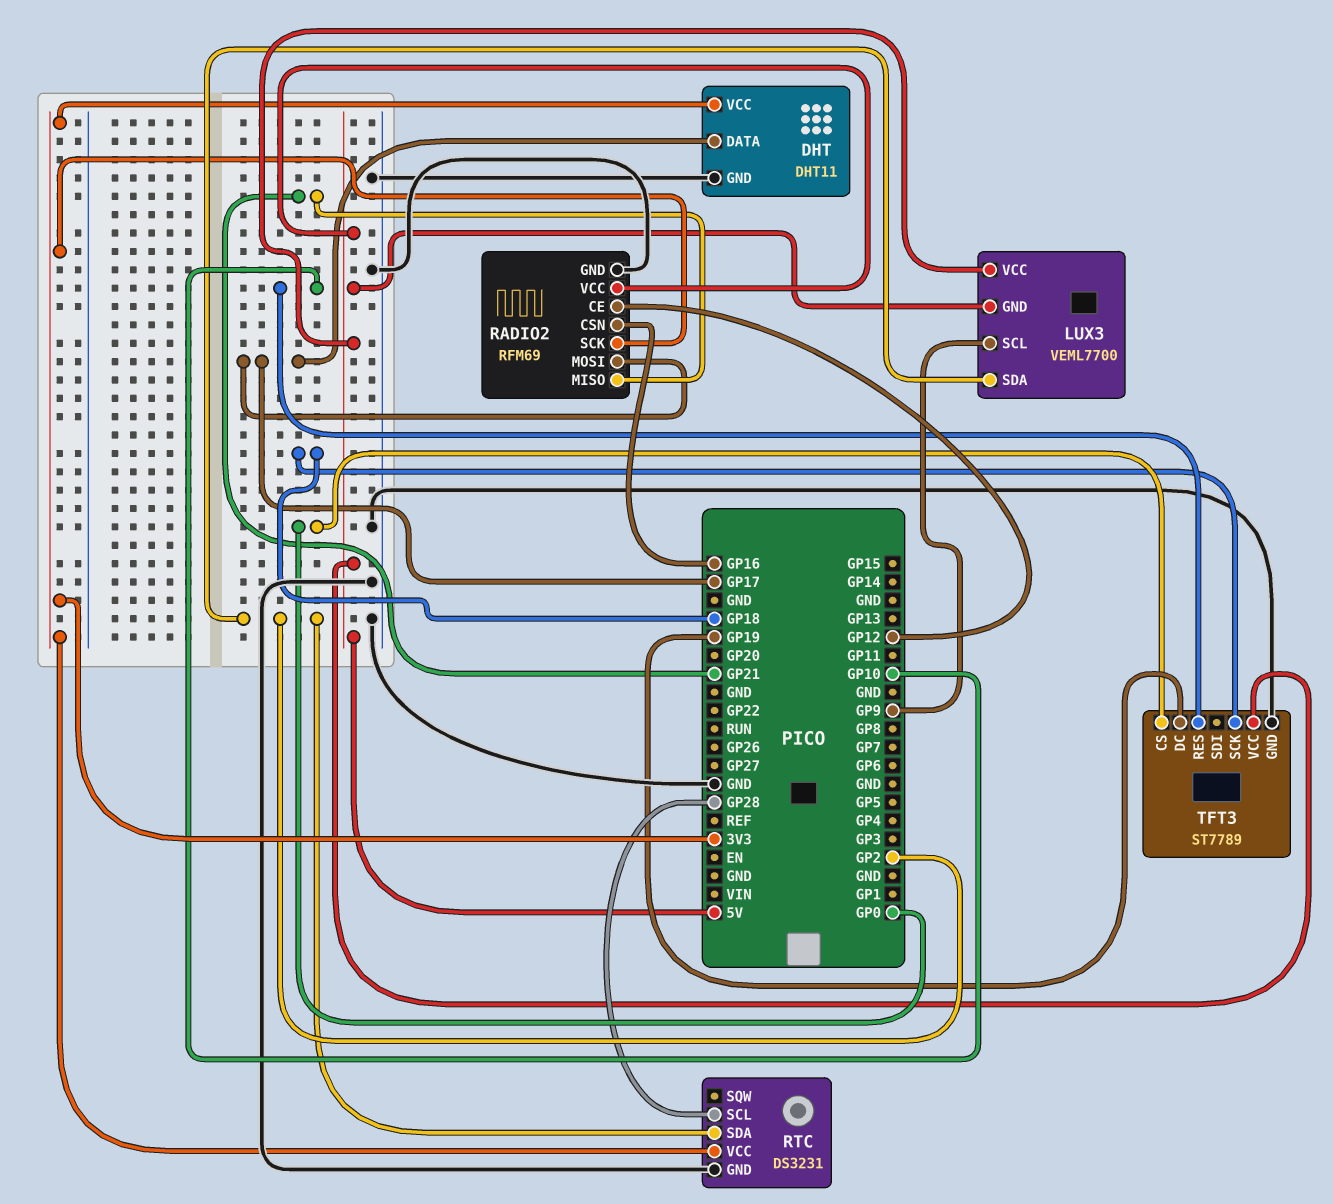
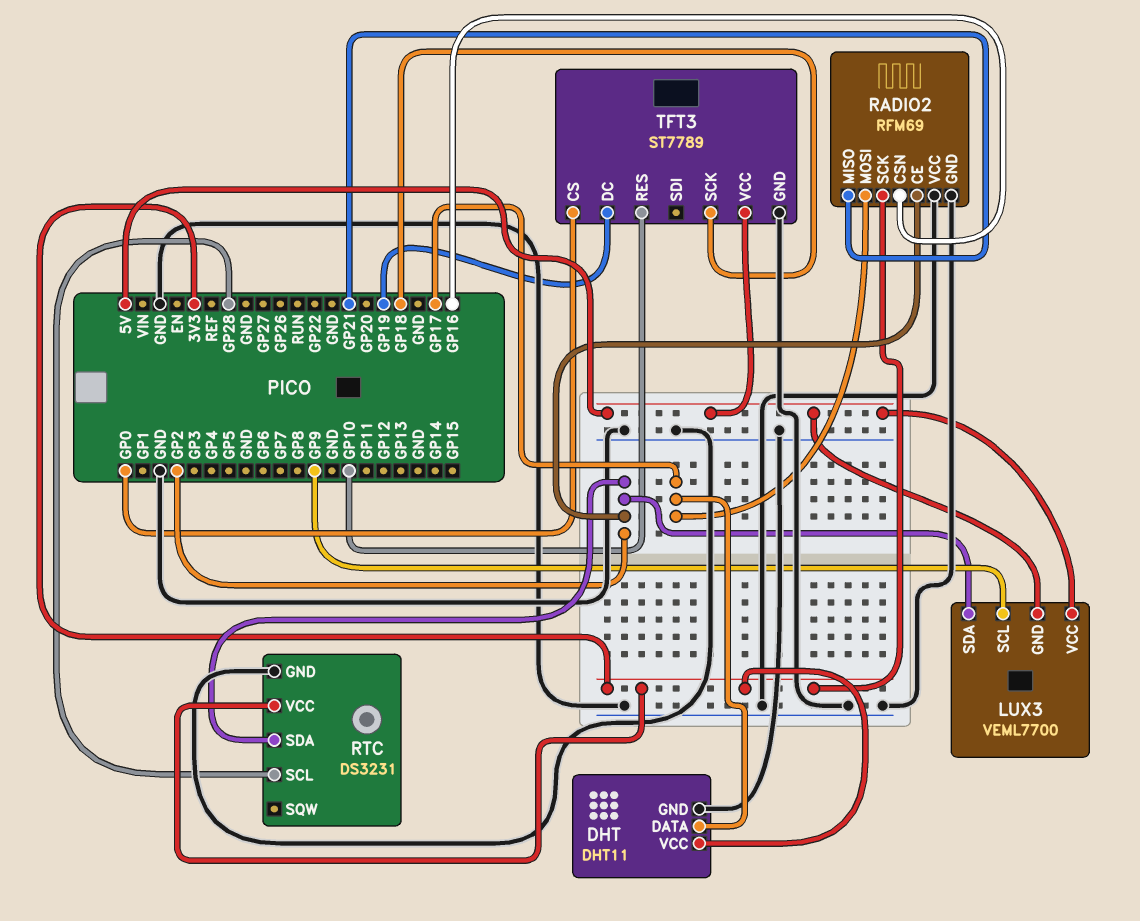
RADIO2 pin CE: GP12 -> GP2
RADIO2 pin VCC: 5V -> GND

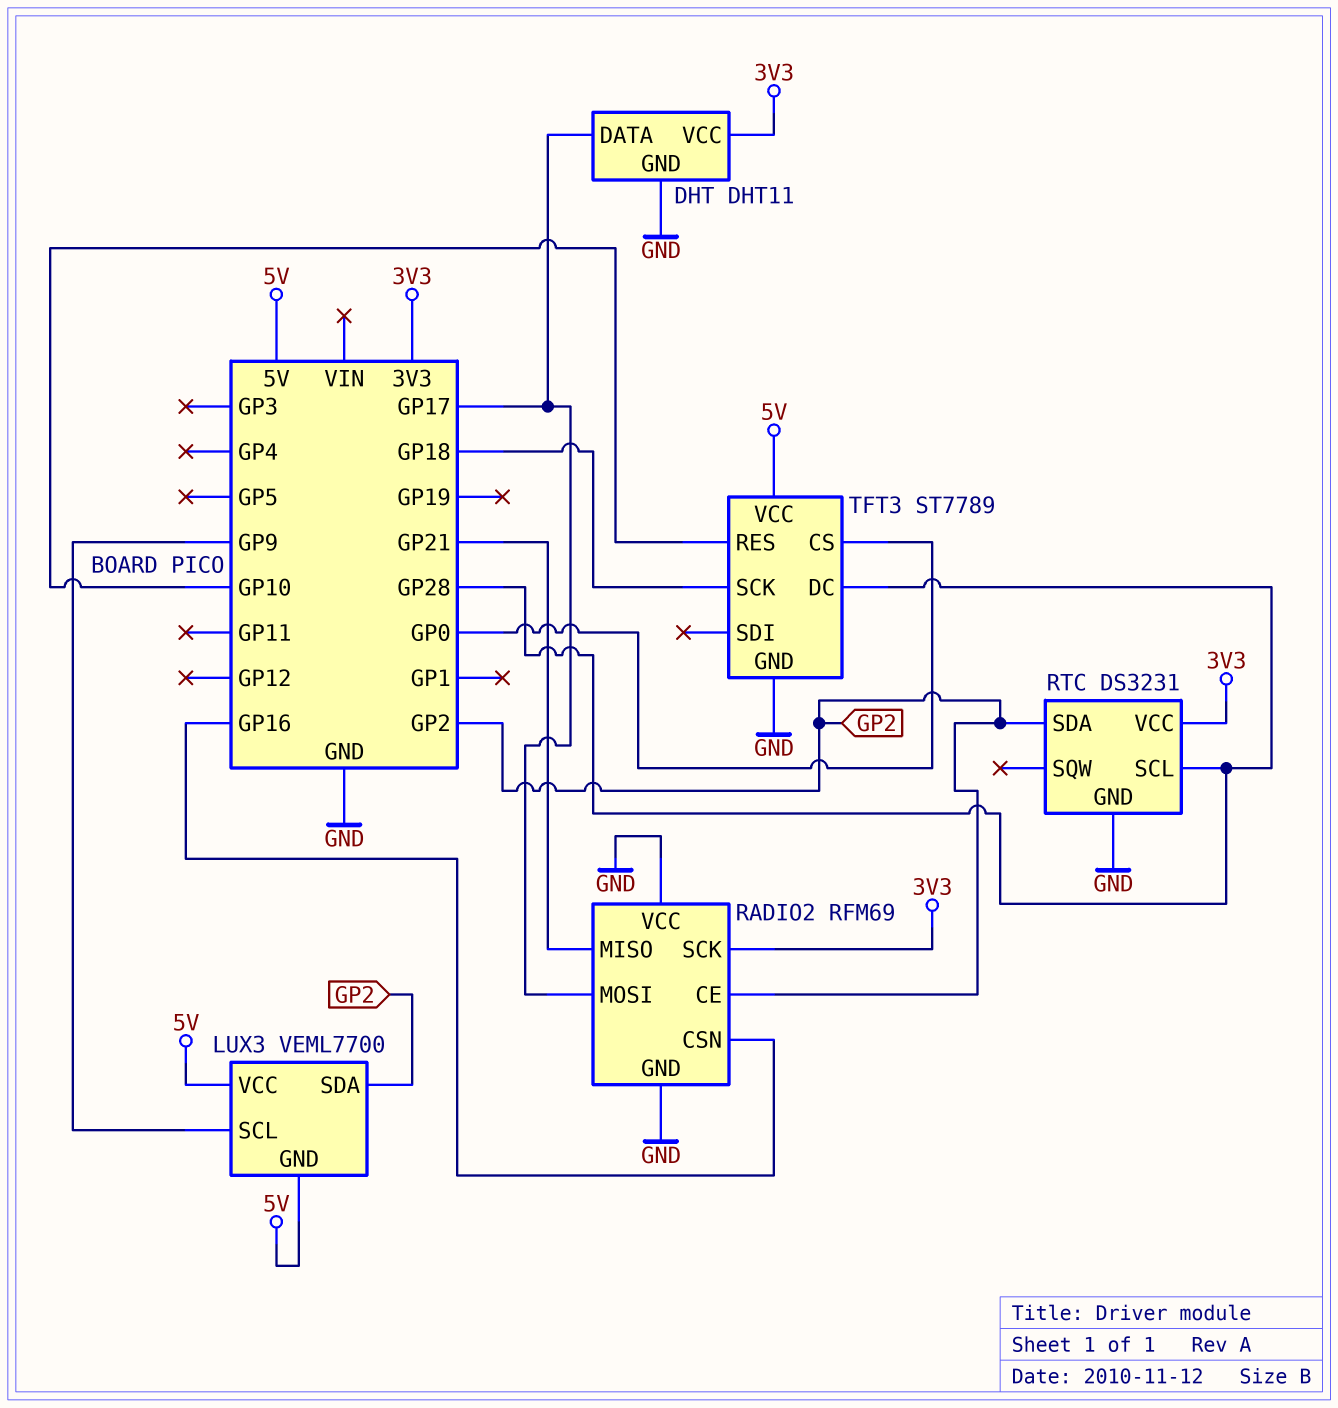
TFT3 pin DC: GP19 -> GP28

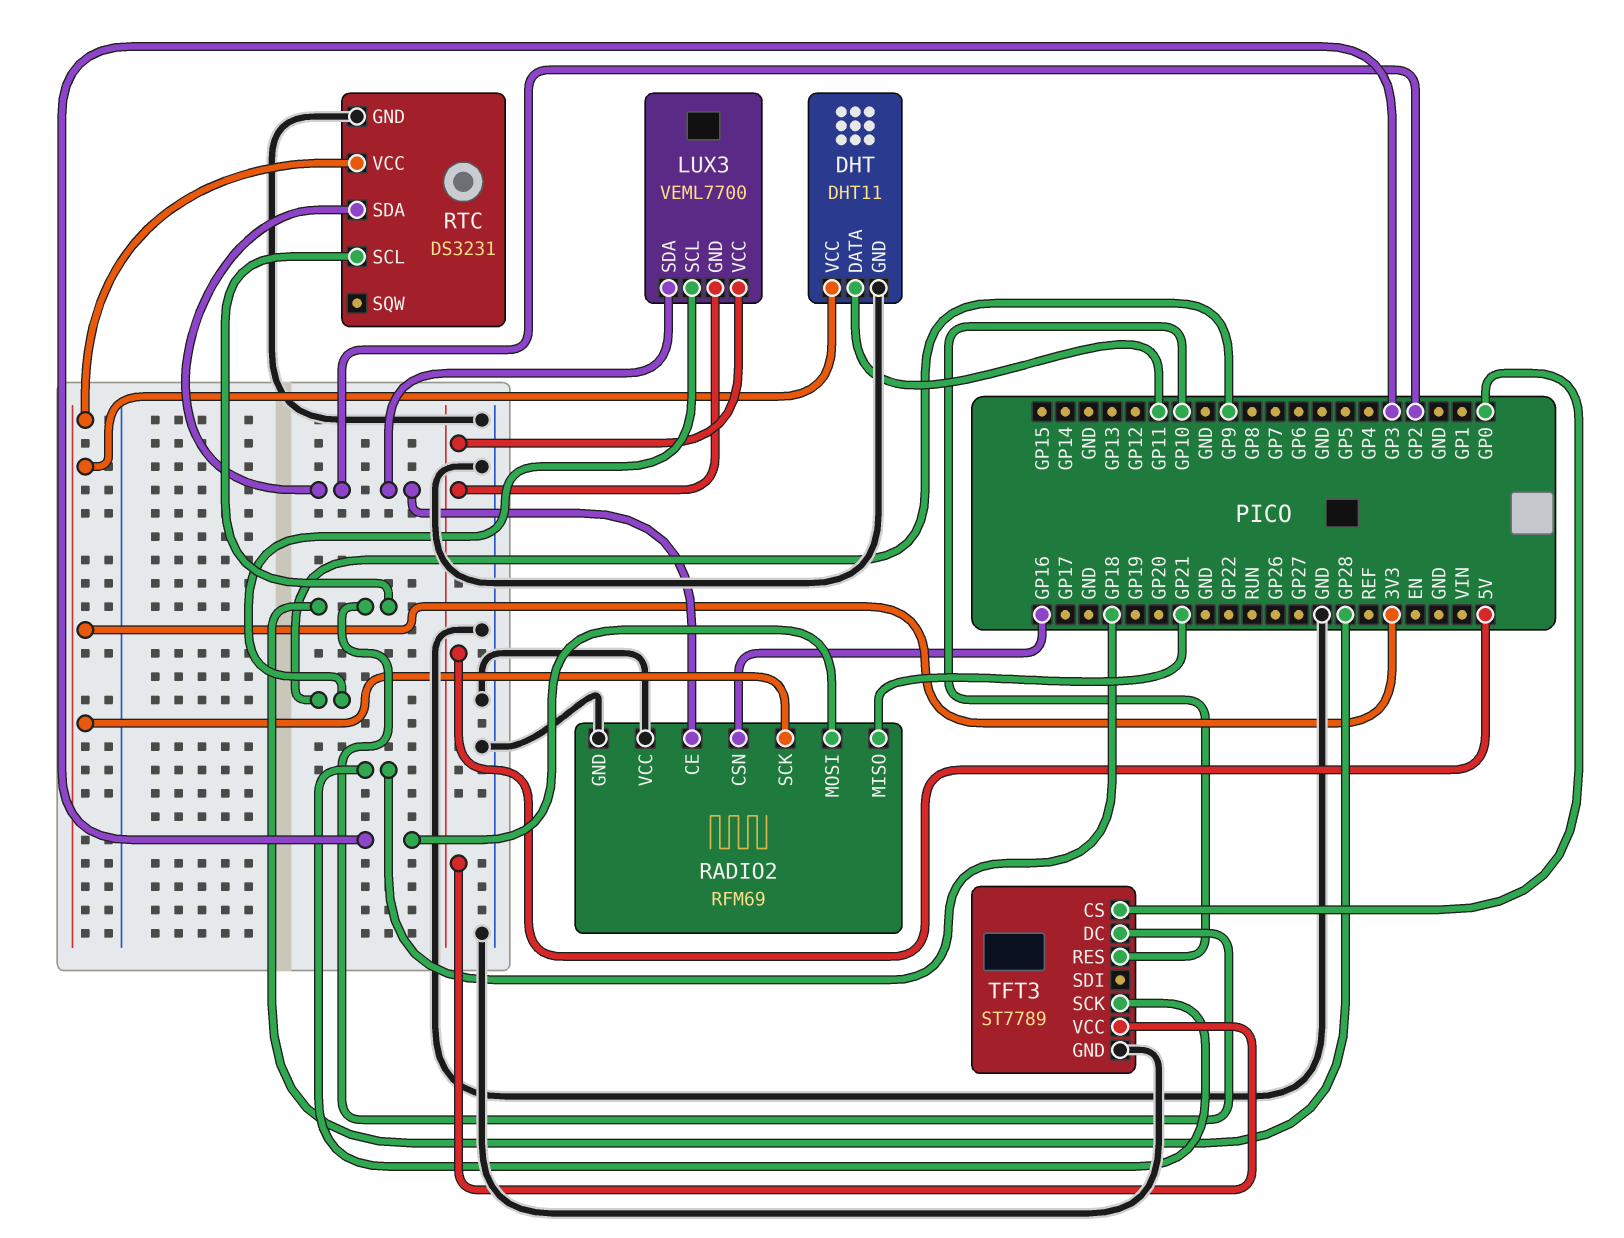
DHT pin DATA: GP17 -> GP11
RADIO2 pin MOSI: GP17 -> GP3

